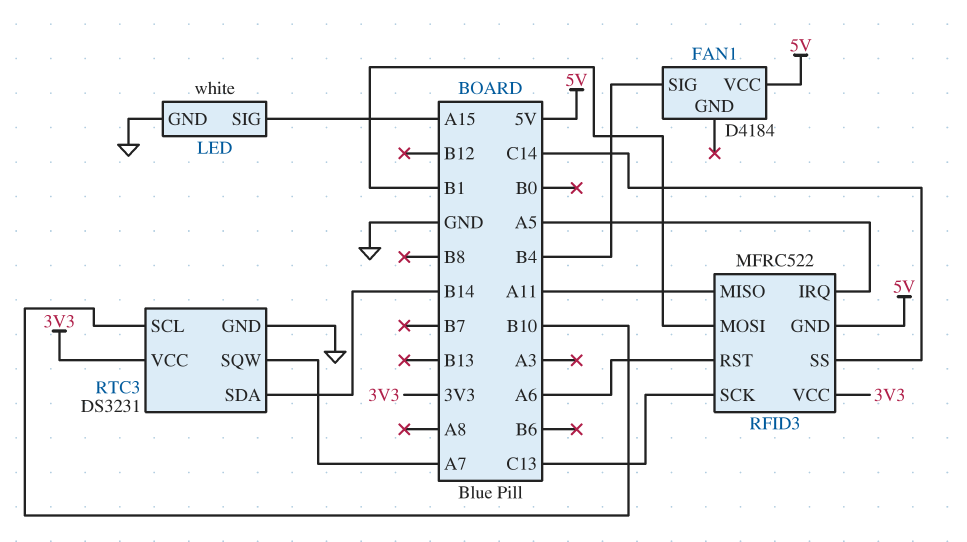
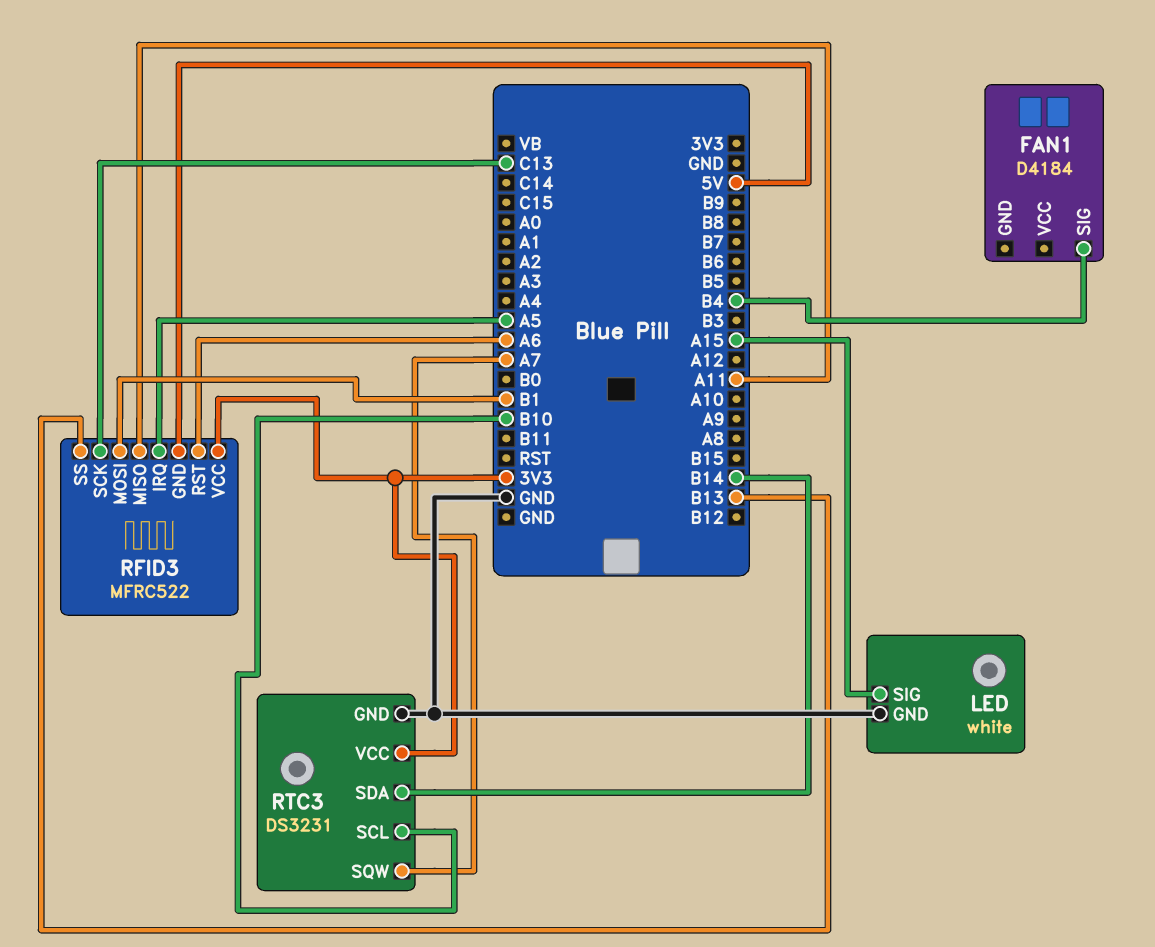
FAN1 pin VCC: 5V -> none
RFID3 pin SS: C14 -> B13

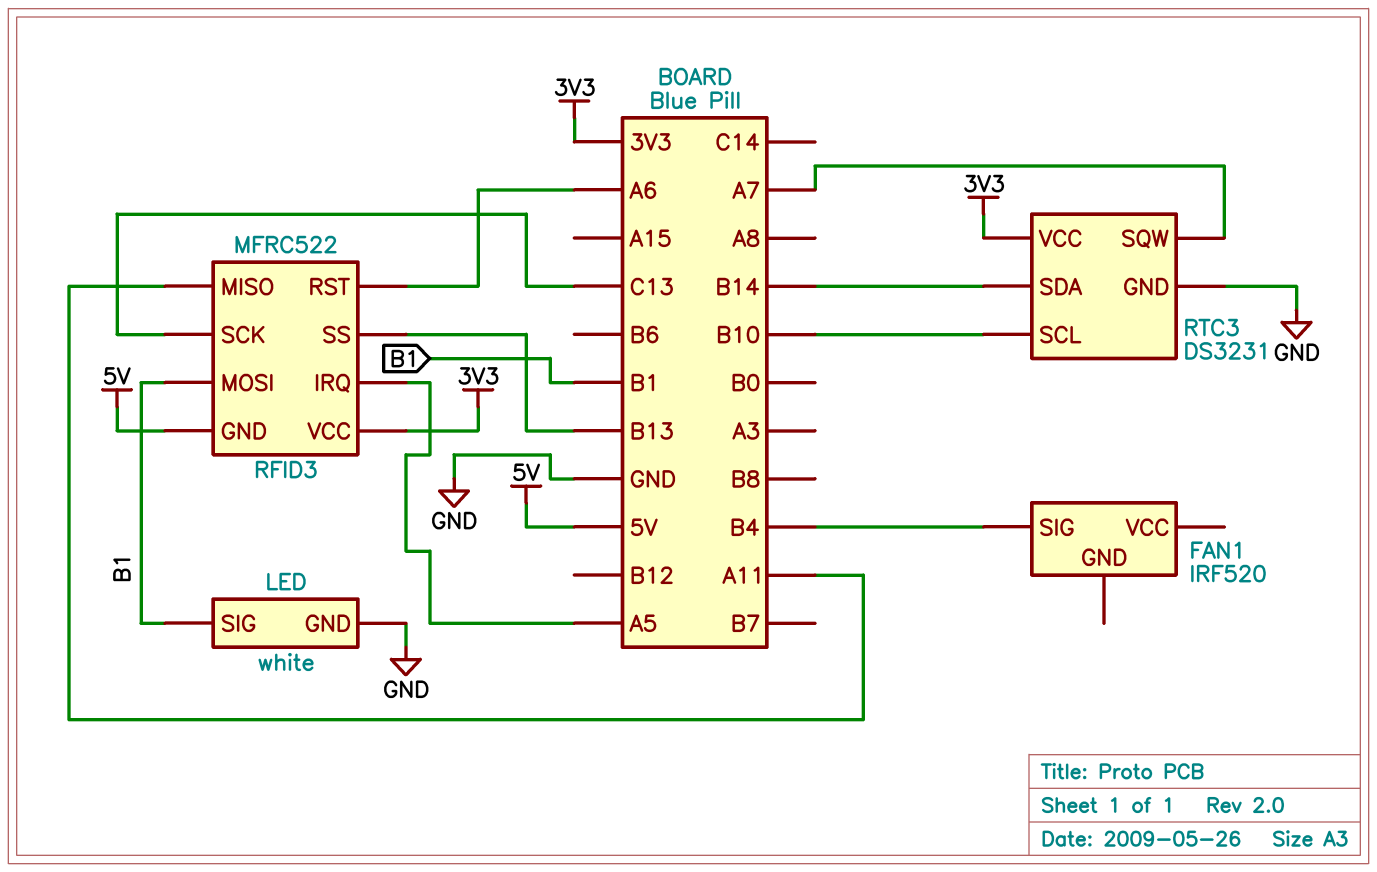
FAN1: D4184 -> IRF520
LED pin SIG: A15 -> B1

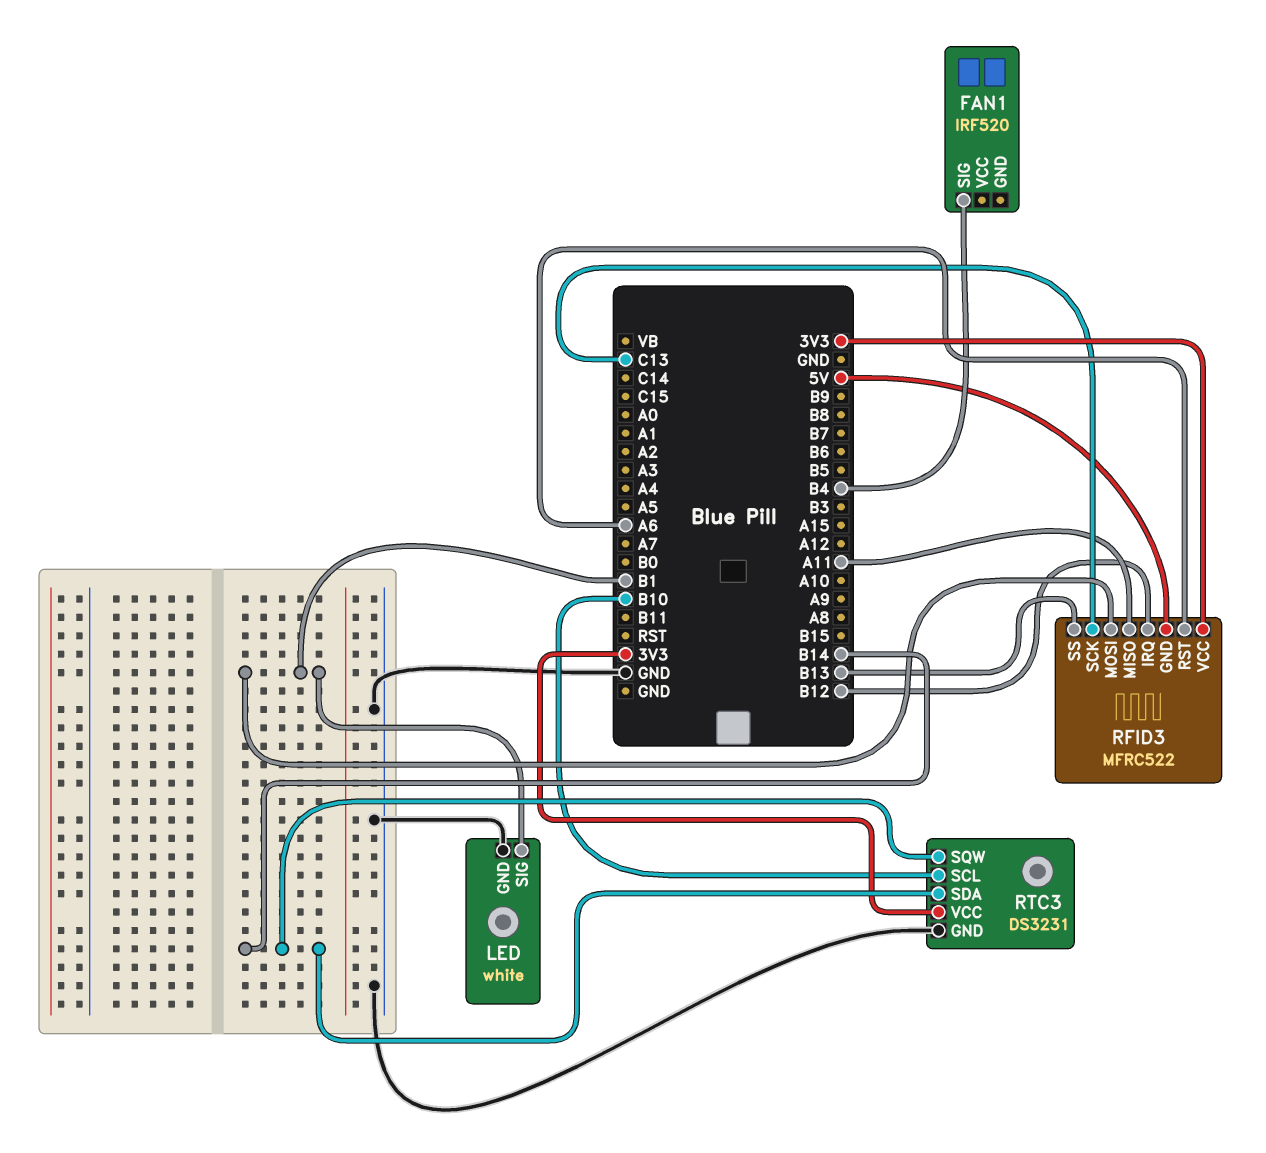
RFID3 pin IRQ: A5 -> B12
RTC3 pin SQW: A7 -> B14

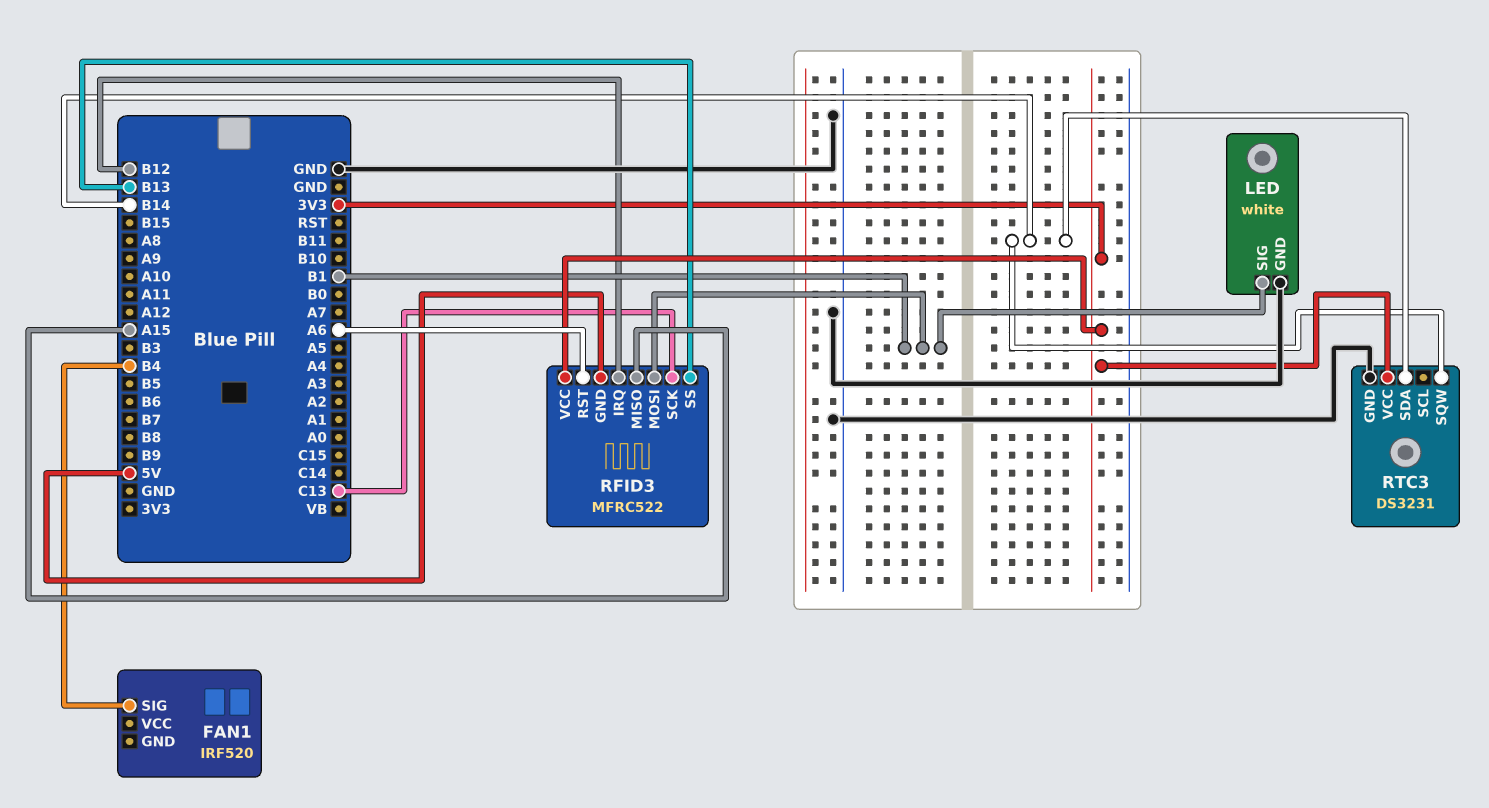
RFID3 pin MISO: A11 -> A15
RTC3 pin SCL: B10 -> none

